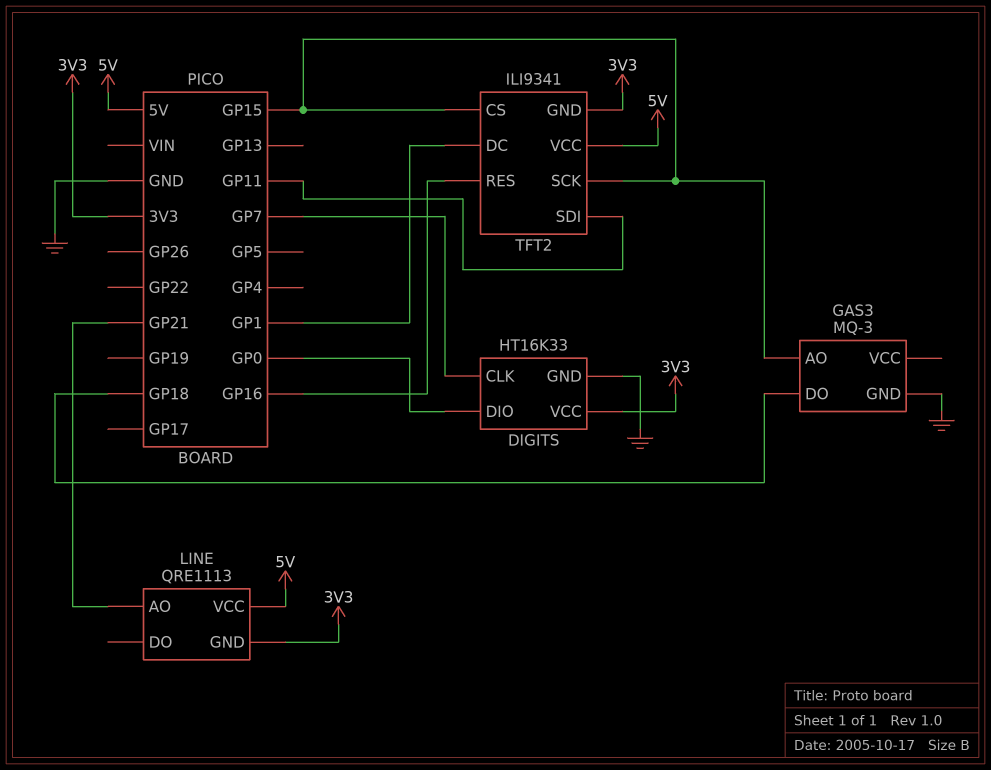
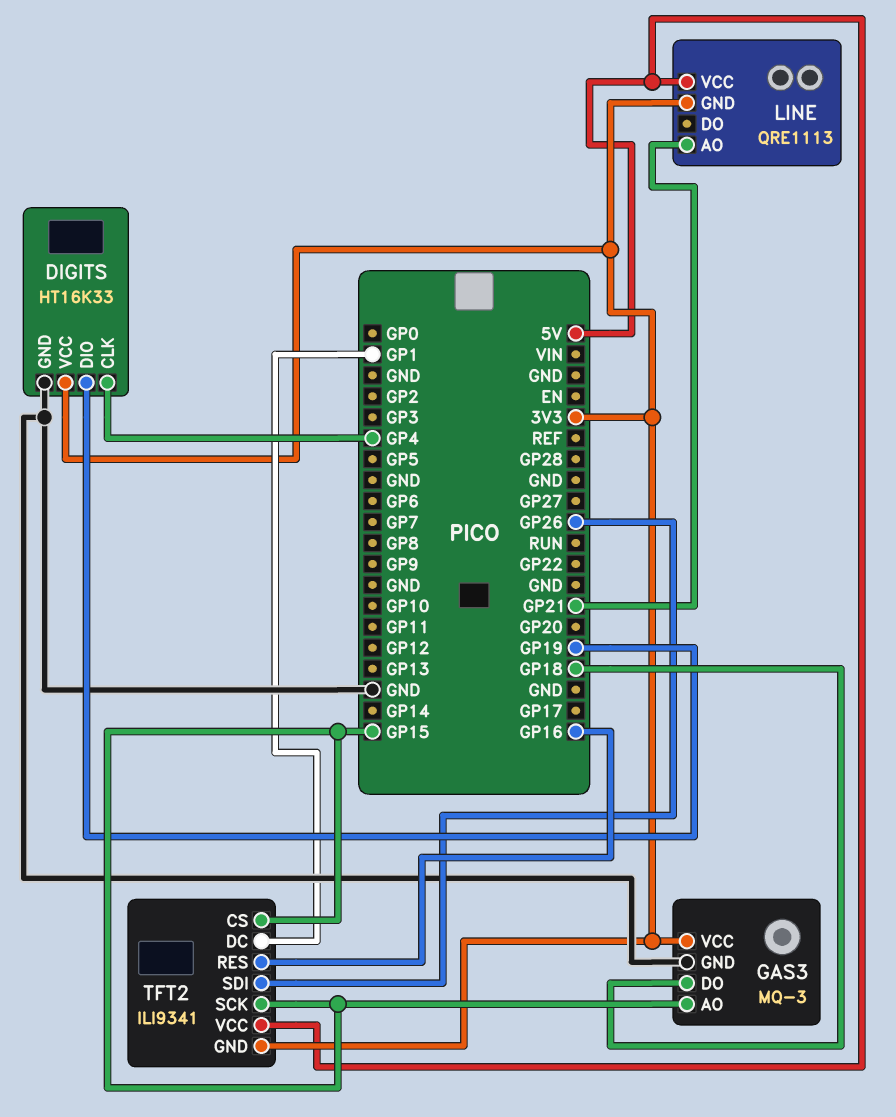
DIGITS pin CLK: GP7 -> GP4
DIGITS pin DIO: GP0 -> GP19
GAS3 pin VCC: none -> 3V3
TFT2 pin SDI: GP11 -> GP26

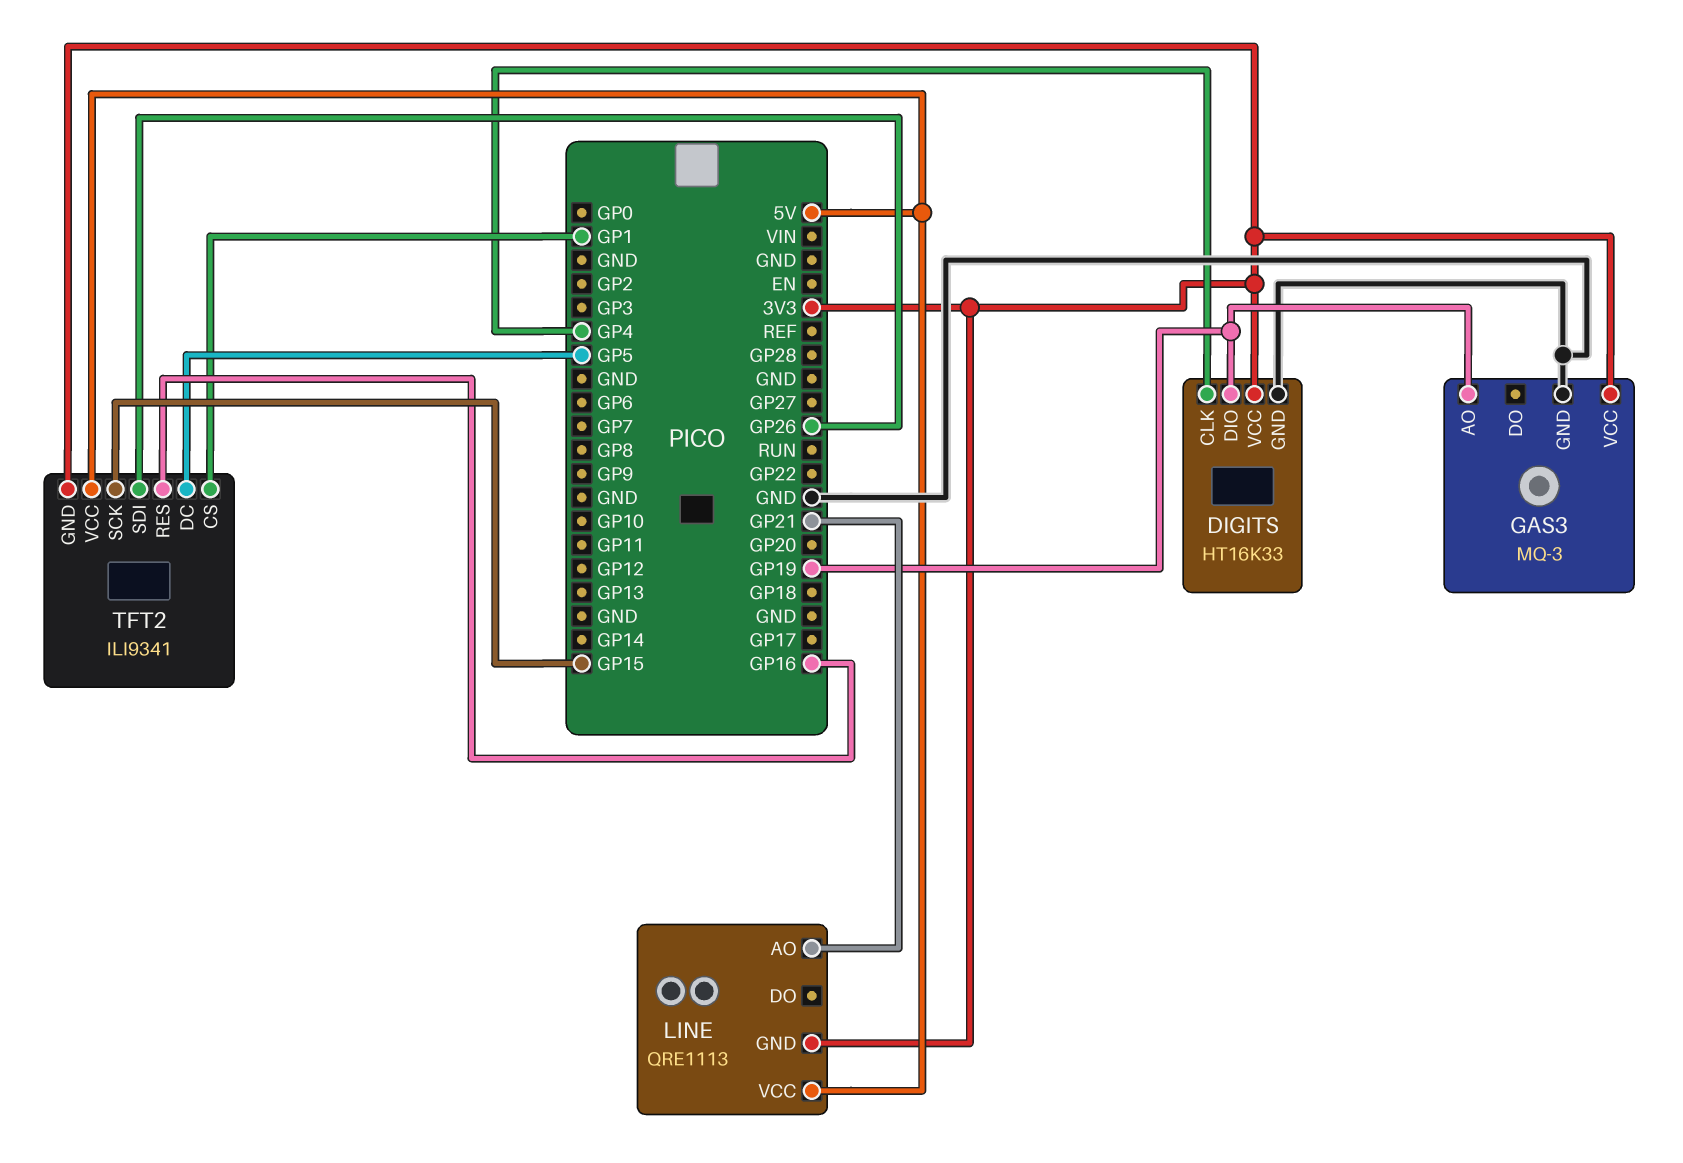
GAS3 pin AO: GP15 -> GP19
GAS3 pin DO: GP18 -> none
TFT2 pin CS: GP15 -> GP1
TFT2 pin DC: GP1 -> GP5

